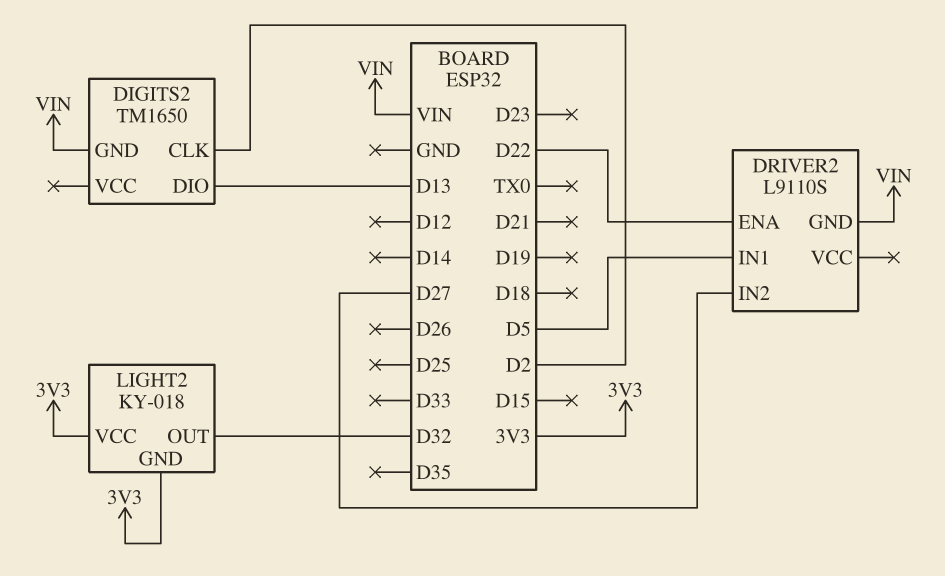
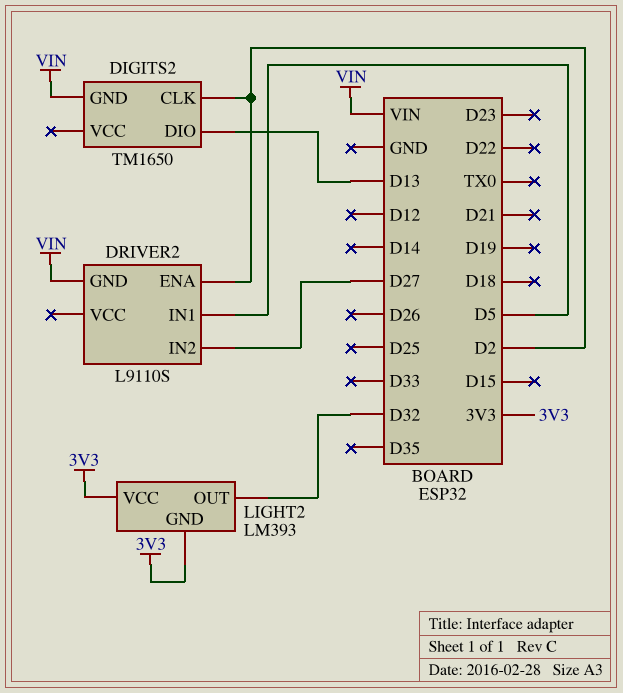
DRIVER2 pin ENA: D22 -> D2
LIGHT2: KY-018 -> LM393

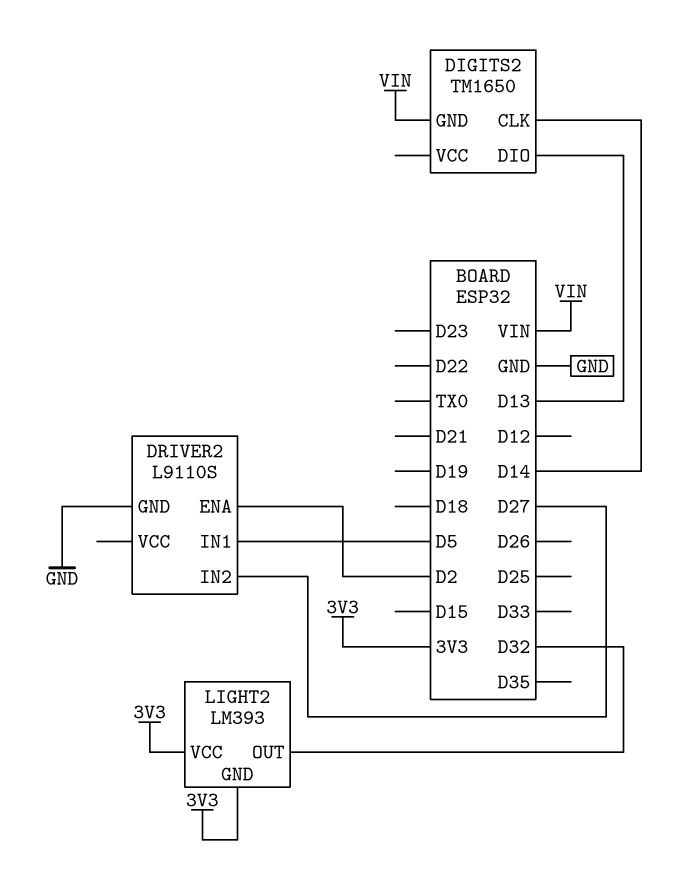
DIGITS2 pin CLK: D2 -> D14
DRIVER2 pin GND: VIN -> GND

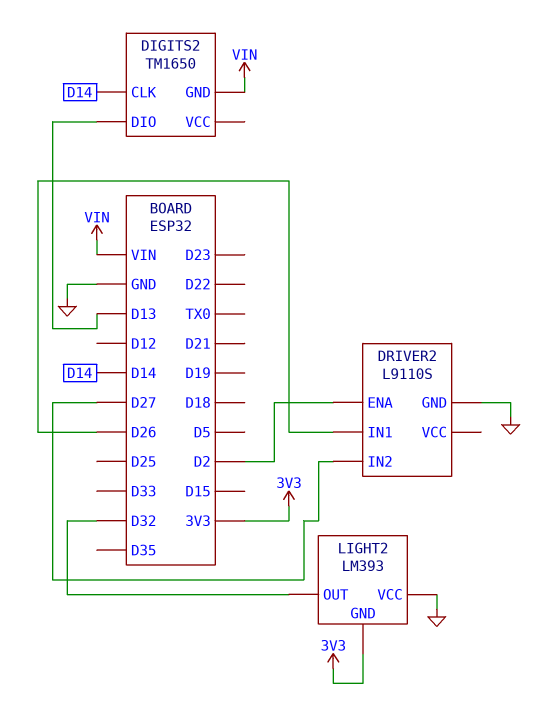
DRIVER2 pin IN1: D5 -> D26
LIGHT2 pin VCC: 3V3 -> GND

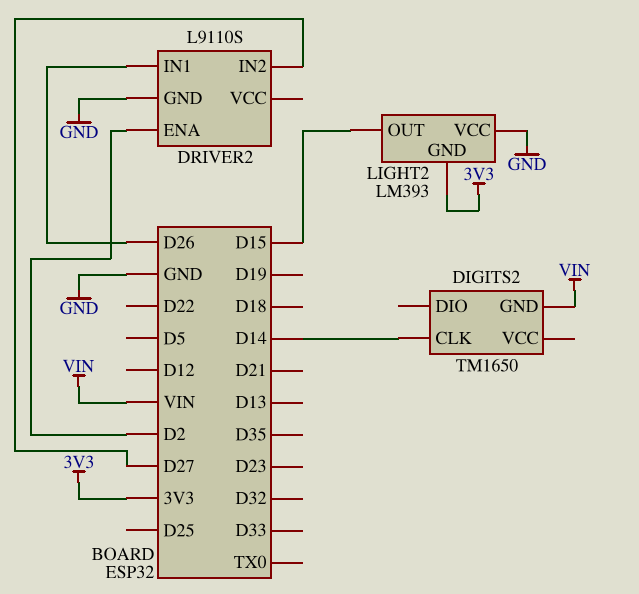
DIGITS2 pin DIO: D13 -> none
LIGHT2 pin OUT: D32 -> D15

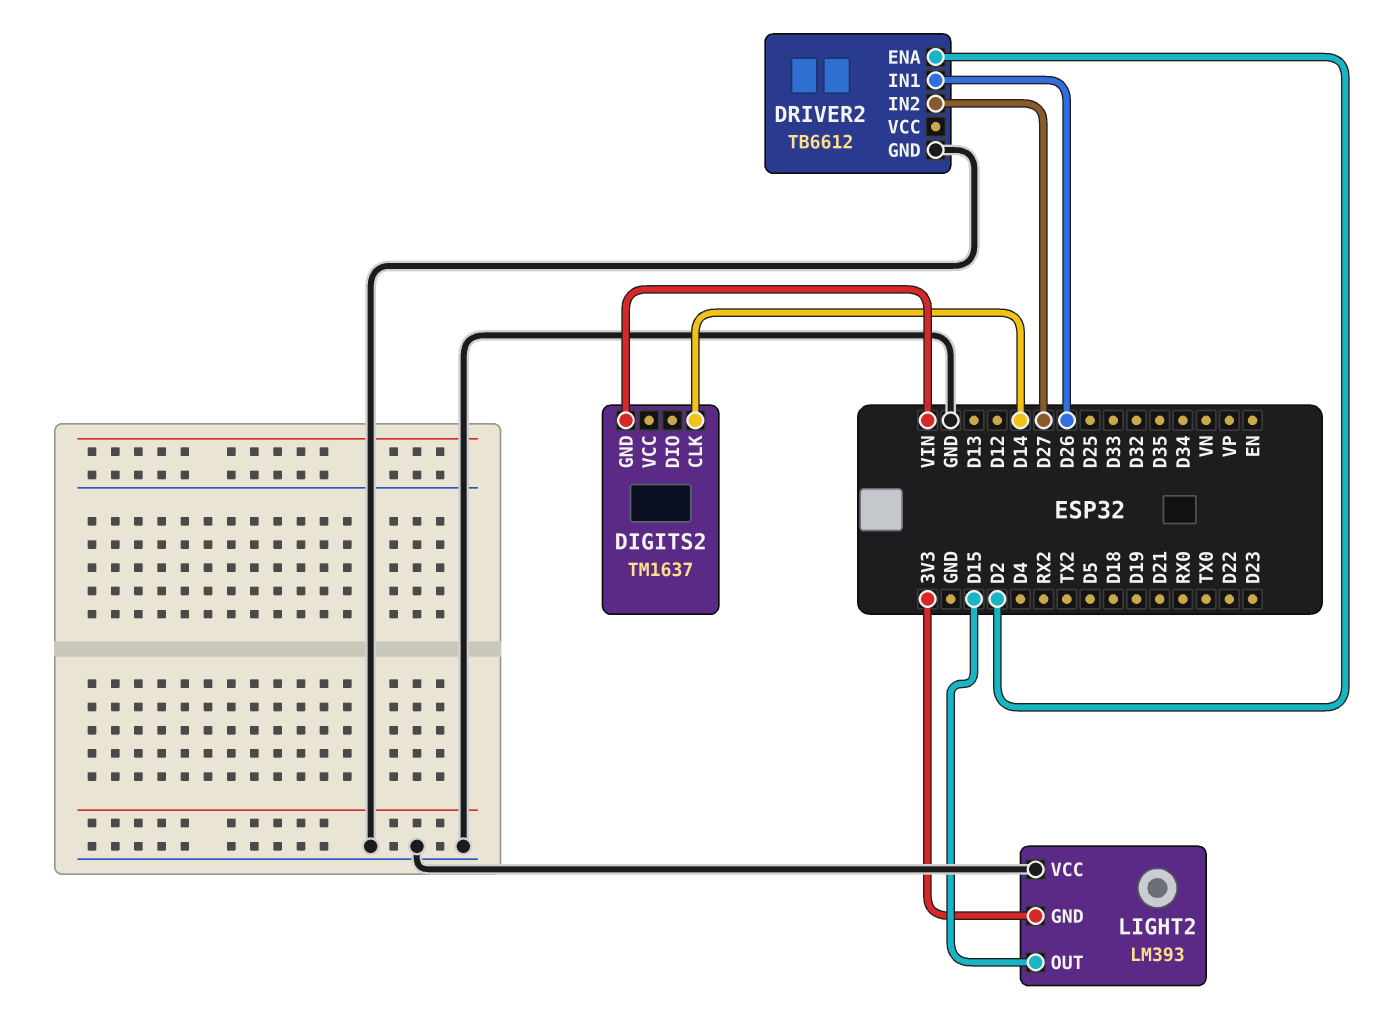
DIGITS2: TM1650 -> TM1637
DRIVER2: L9110S -> TB6612

